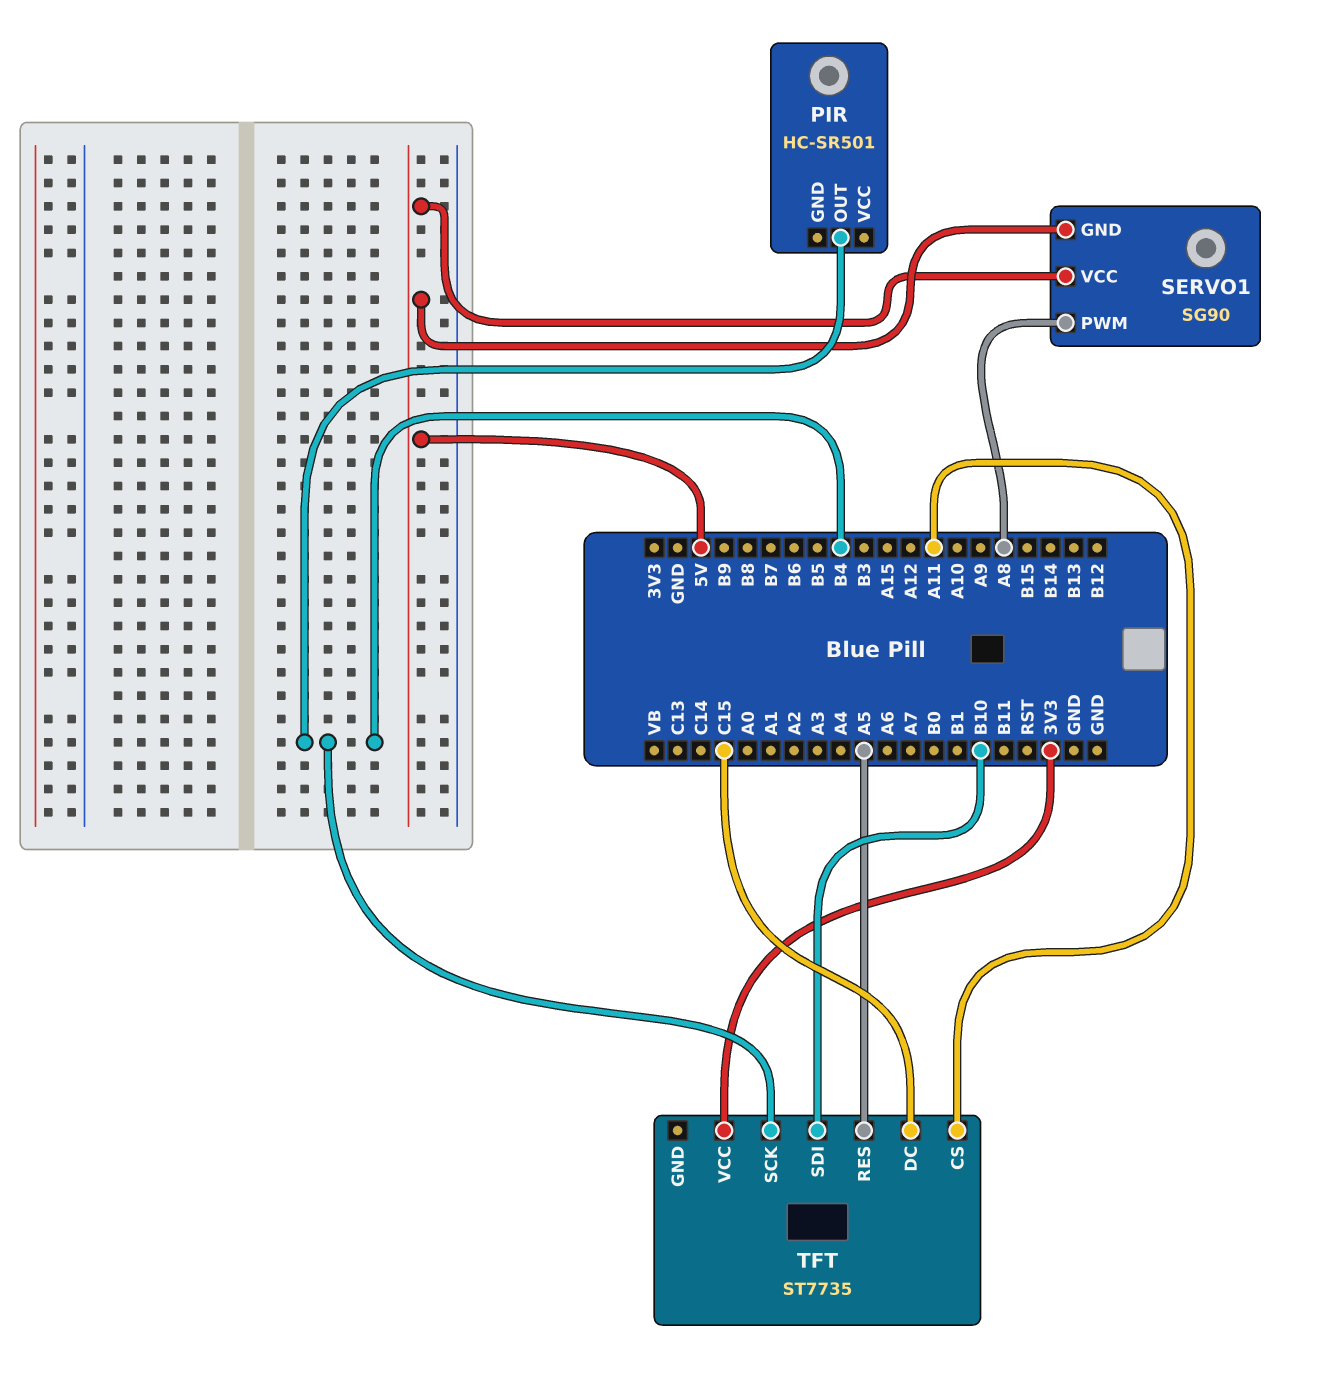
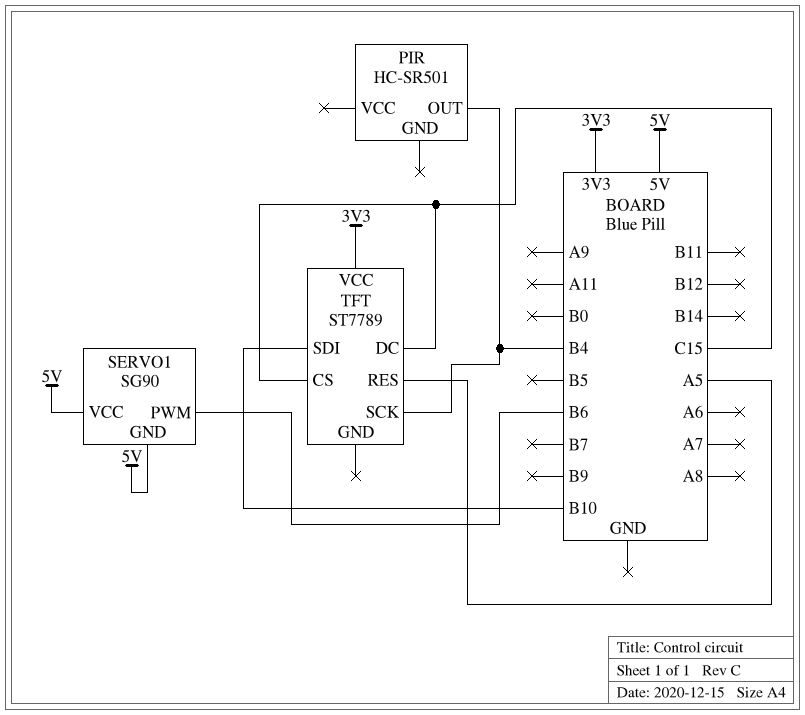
SERVO1 pin PWM: A8 -> B6
TFT: ST7735 -> ST7789
TFT pin CS: A11 -> C15

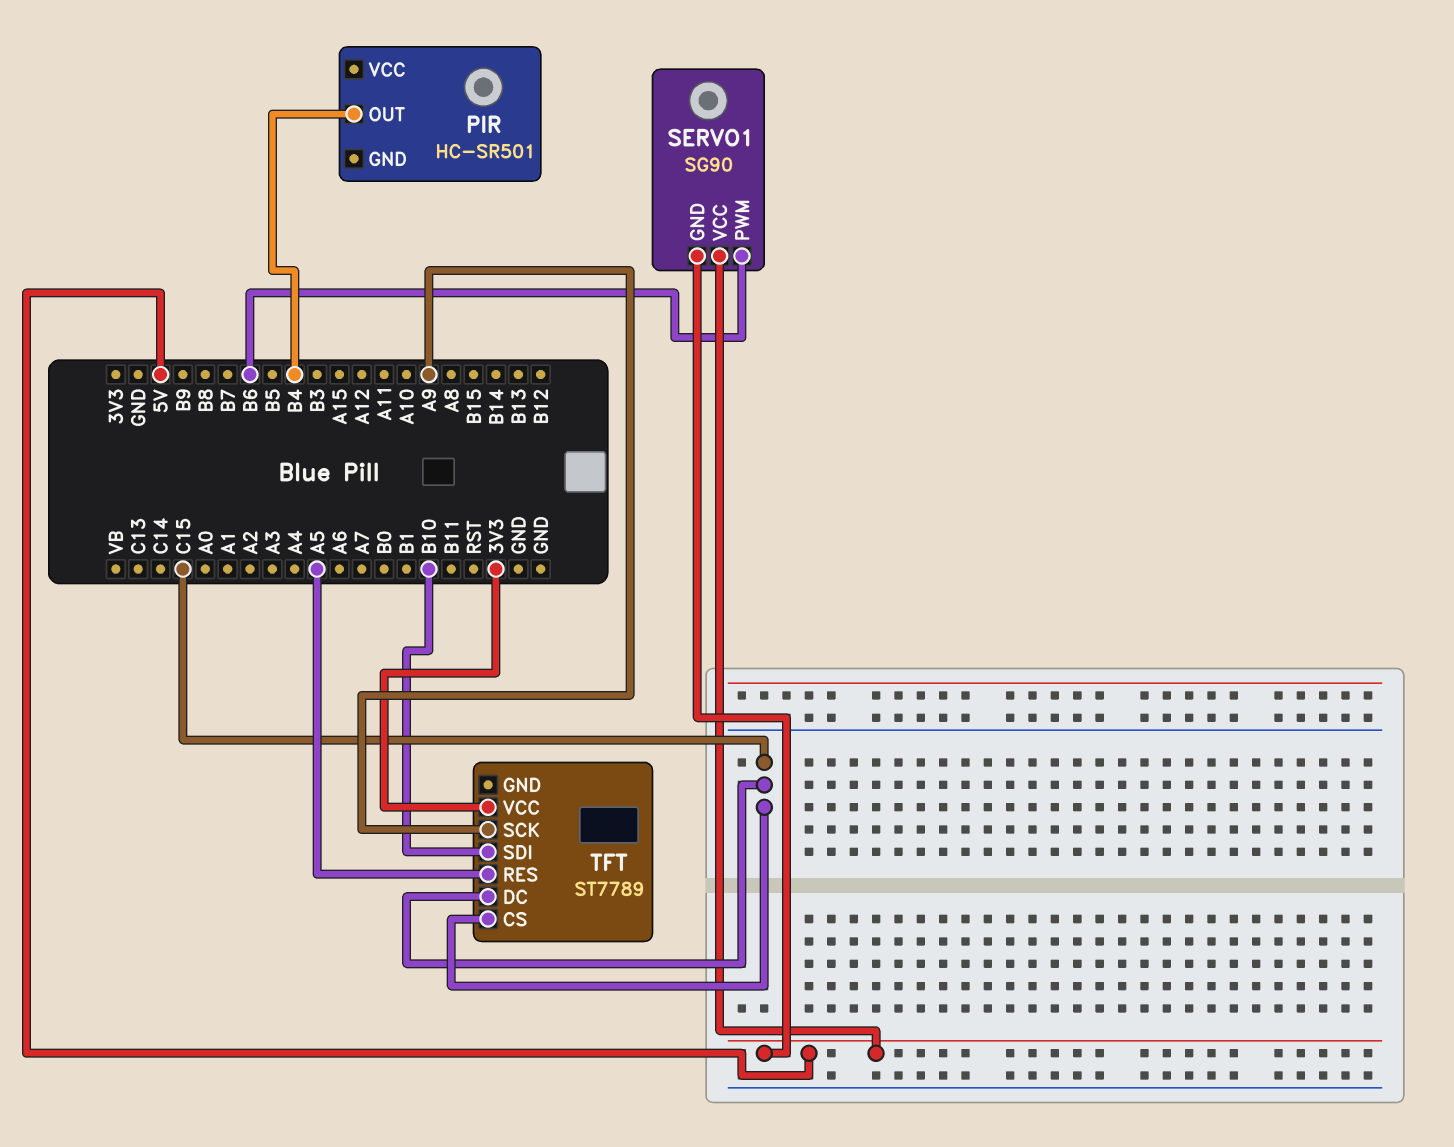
TFT pin SCK: B4 -> A9

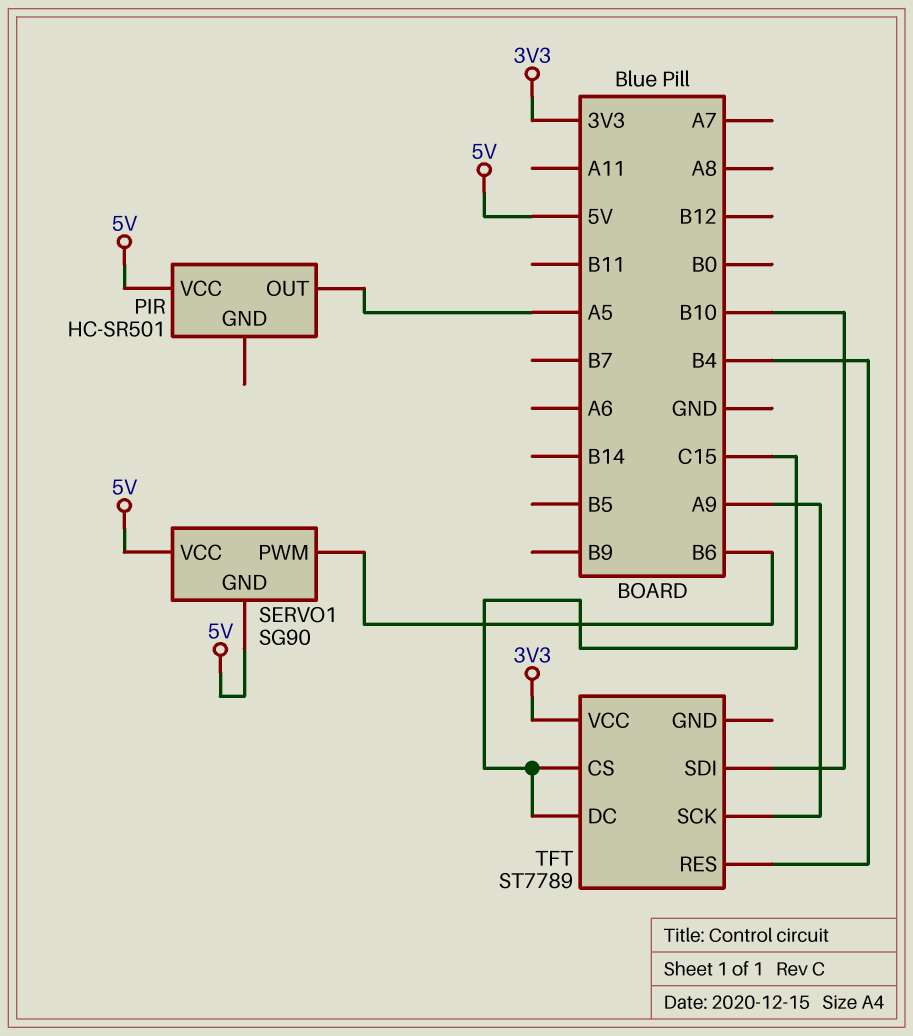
PIR pin OUT: B4 -> A5
PIR pin VCC: none -> 5V
TFT pin RES: A5 -> B4

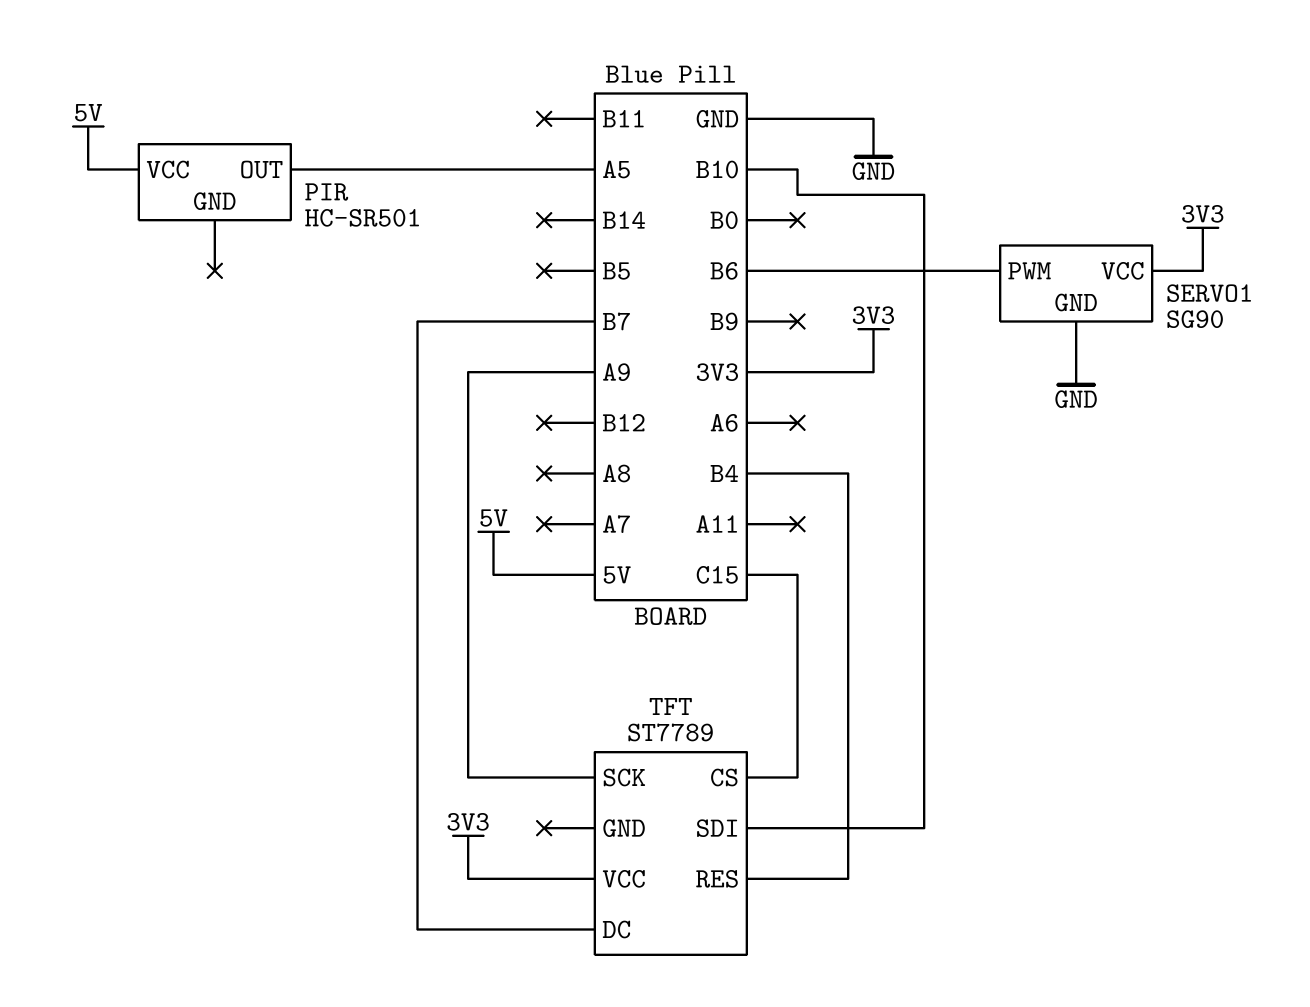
SERVO1 pin GND: 5V -> GND
SERVO1 pin VCC: 5V -> 3V3
TFT pin DC: C15 -> B7

